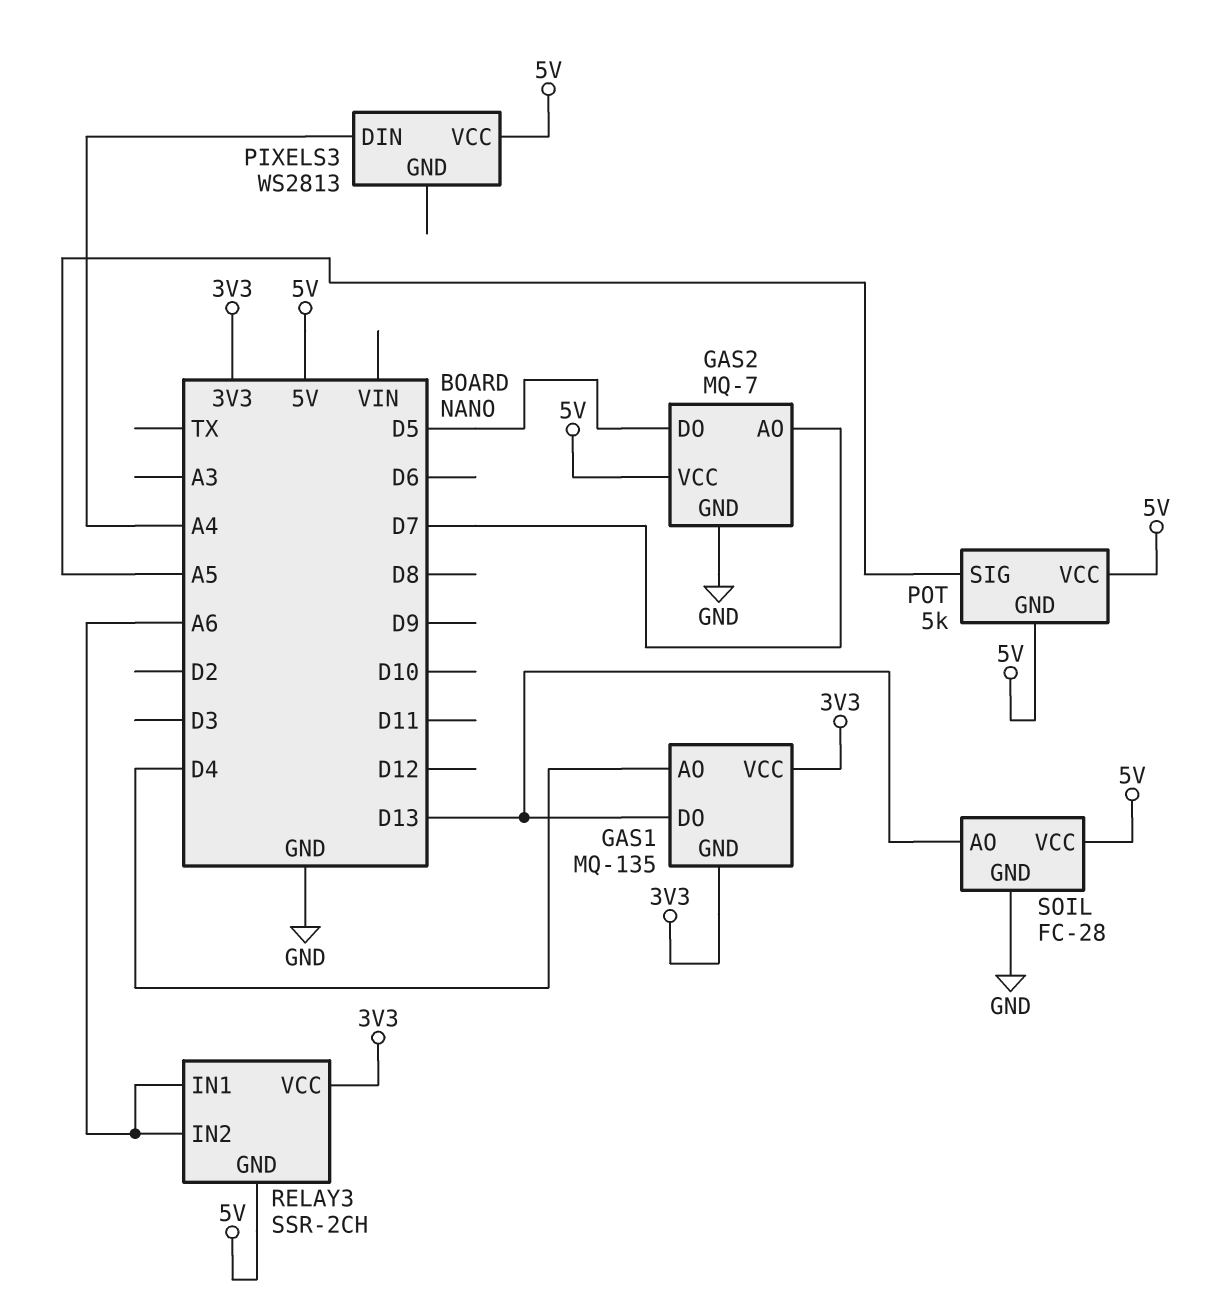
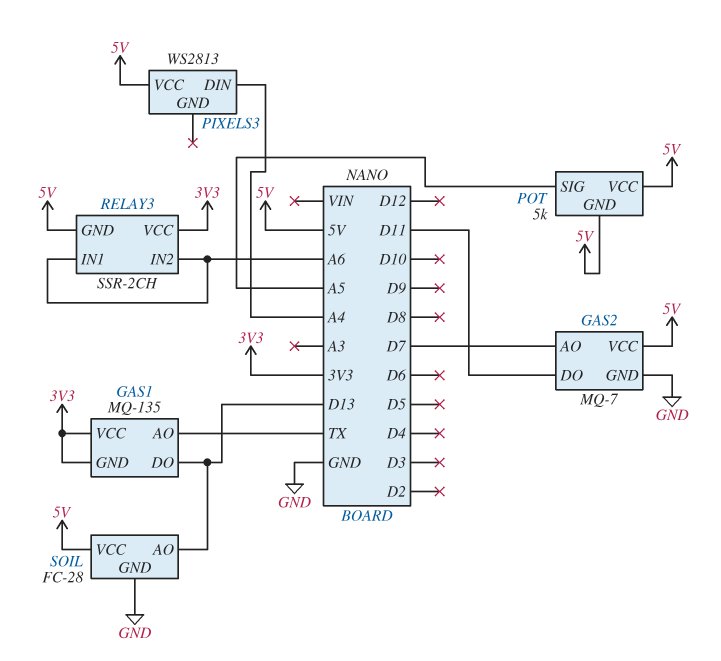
GAS1 pin AO: D4 -> TX
GAS2 pin DO: D5 -> D11

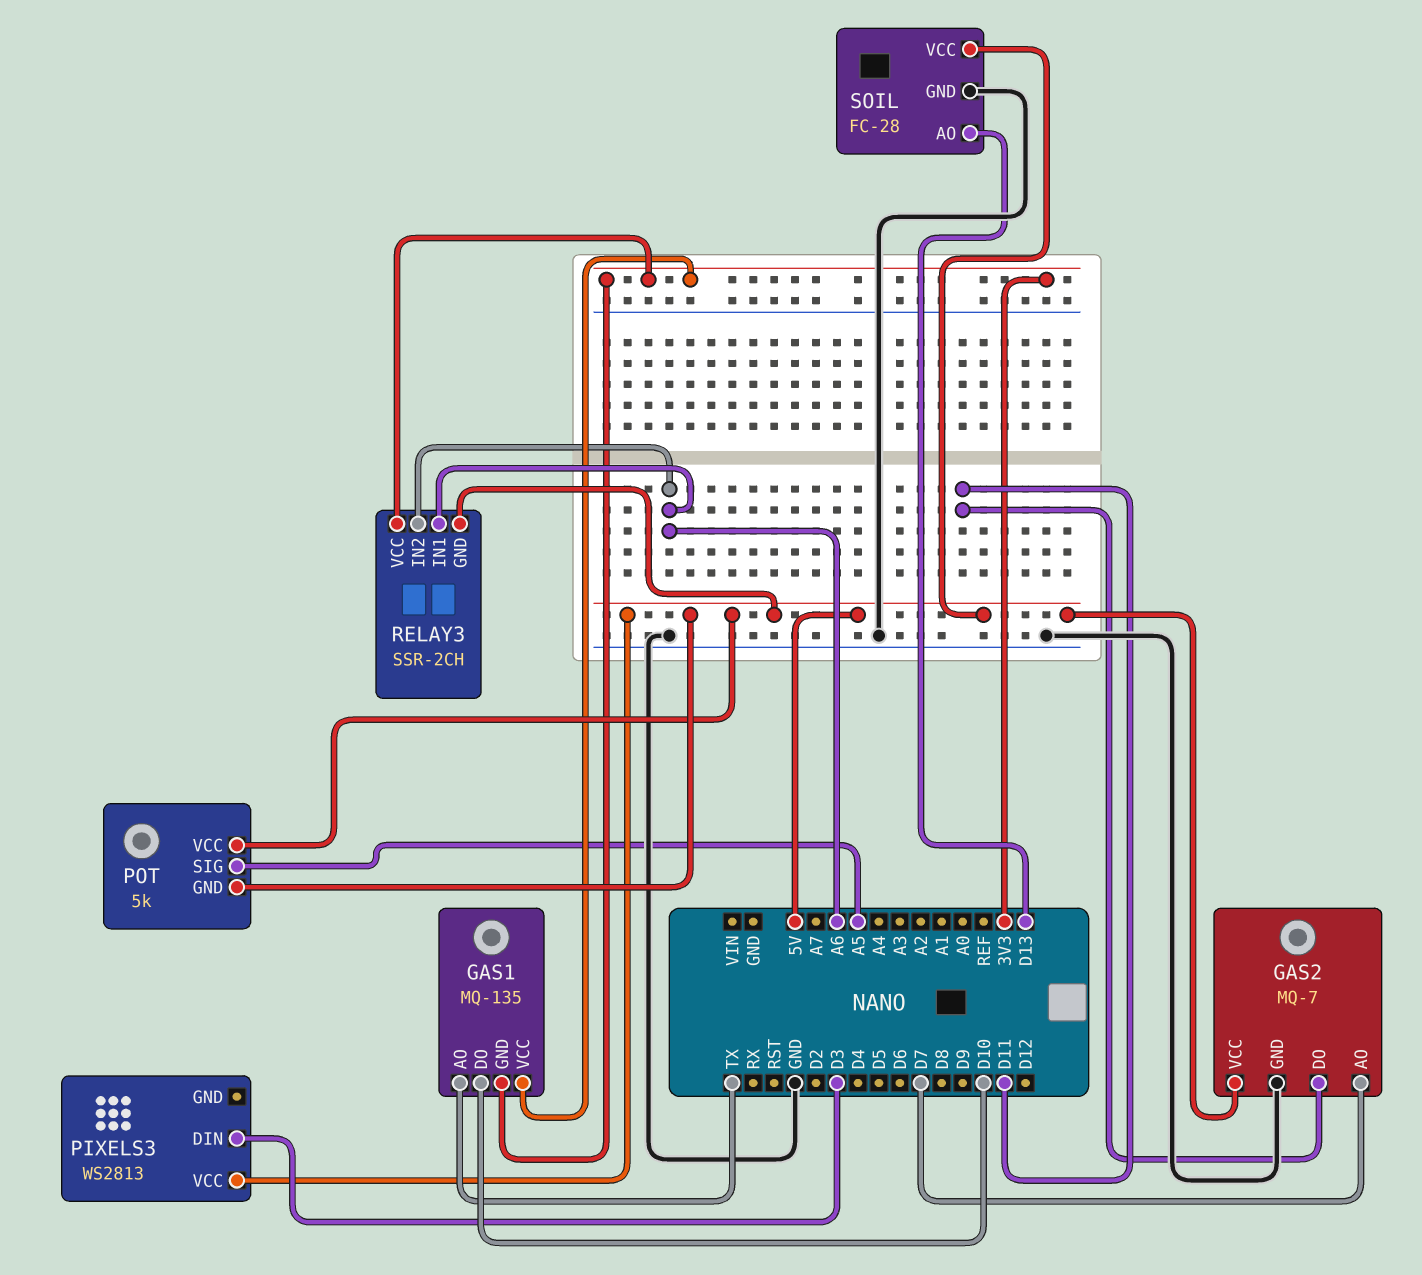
GAS1 pin DO: D13 -> D10
PIXELS3 pin DIN: A4 -> D3

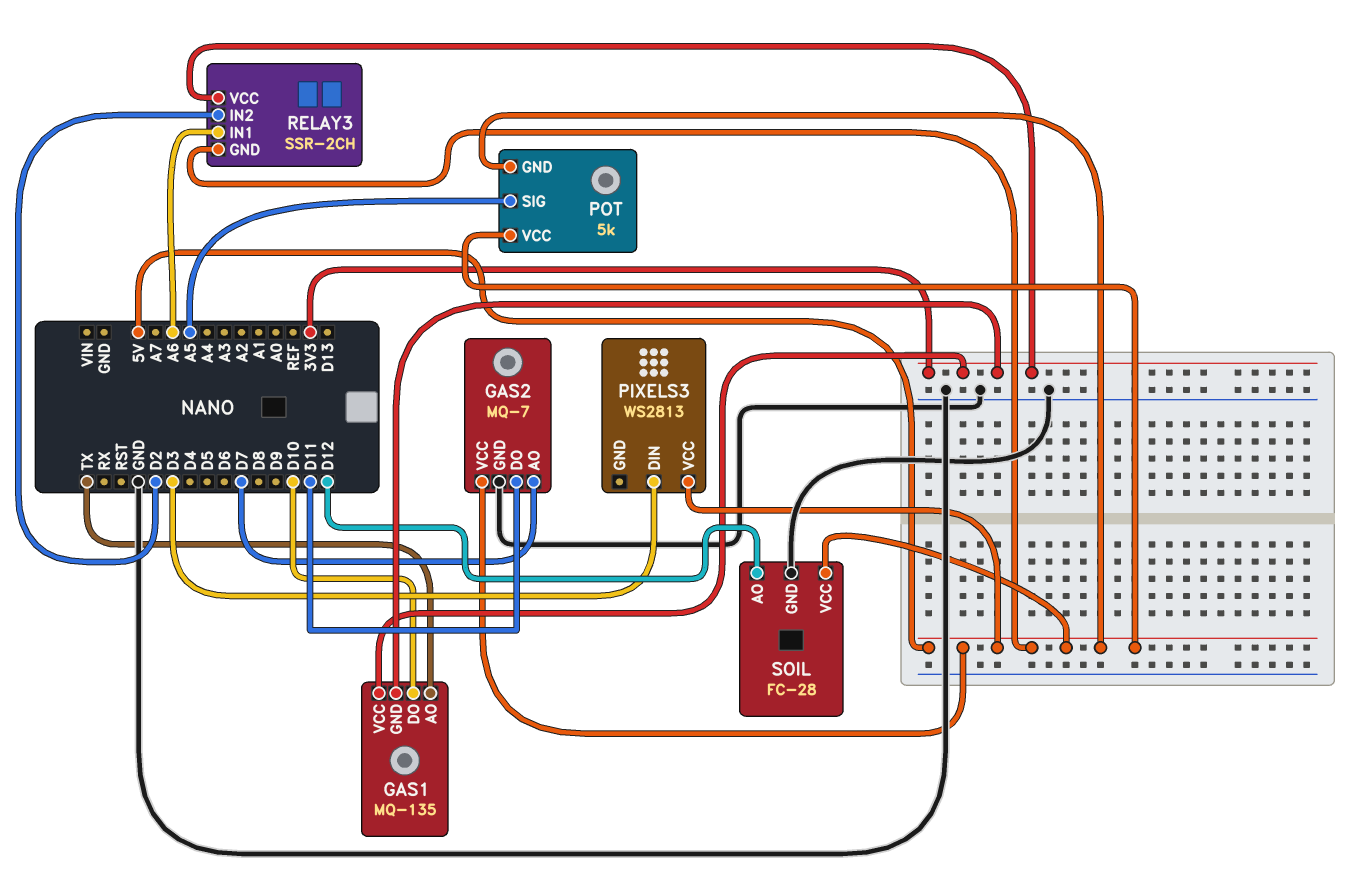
RELAY3 pin IN2: A6 -> D2
SOIL pin AO: D13 -> D12

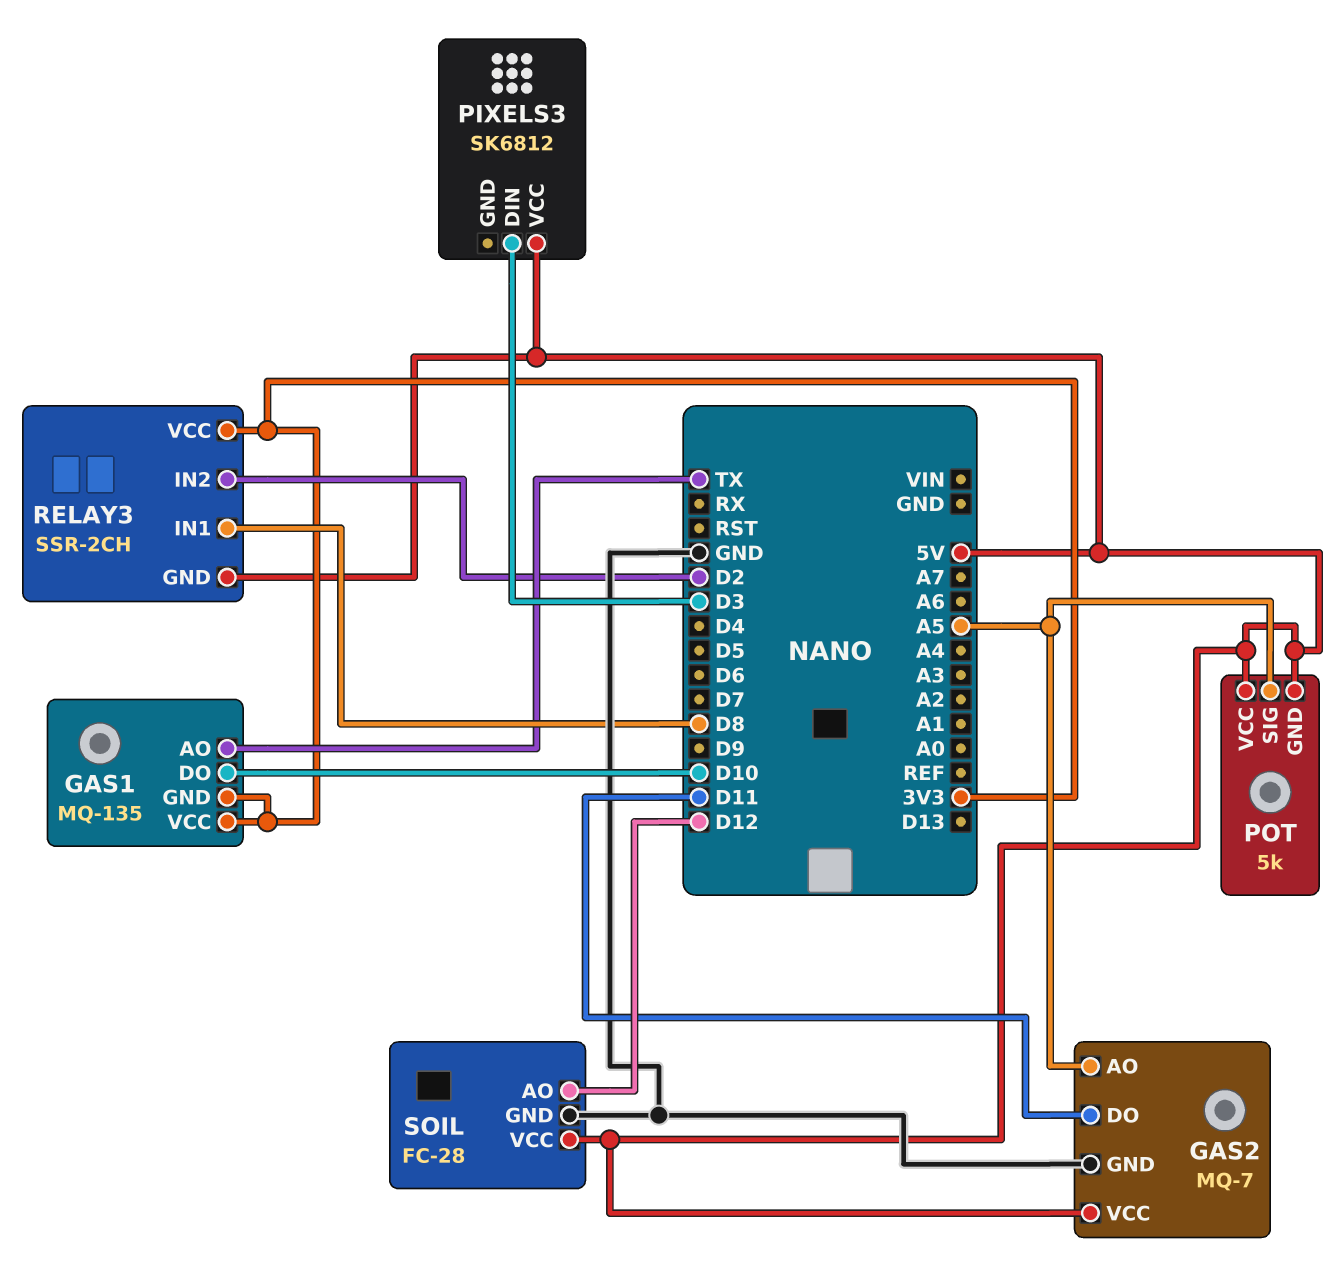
GAS2 pin AO: D7 -> A5
PIXELS3: WS2813 -> SK6812
RELAY3 pin IN1: A6 -> D8

